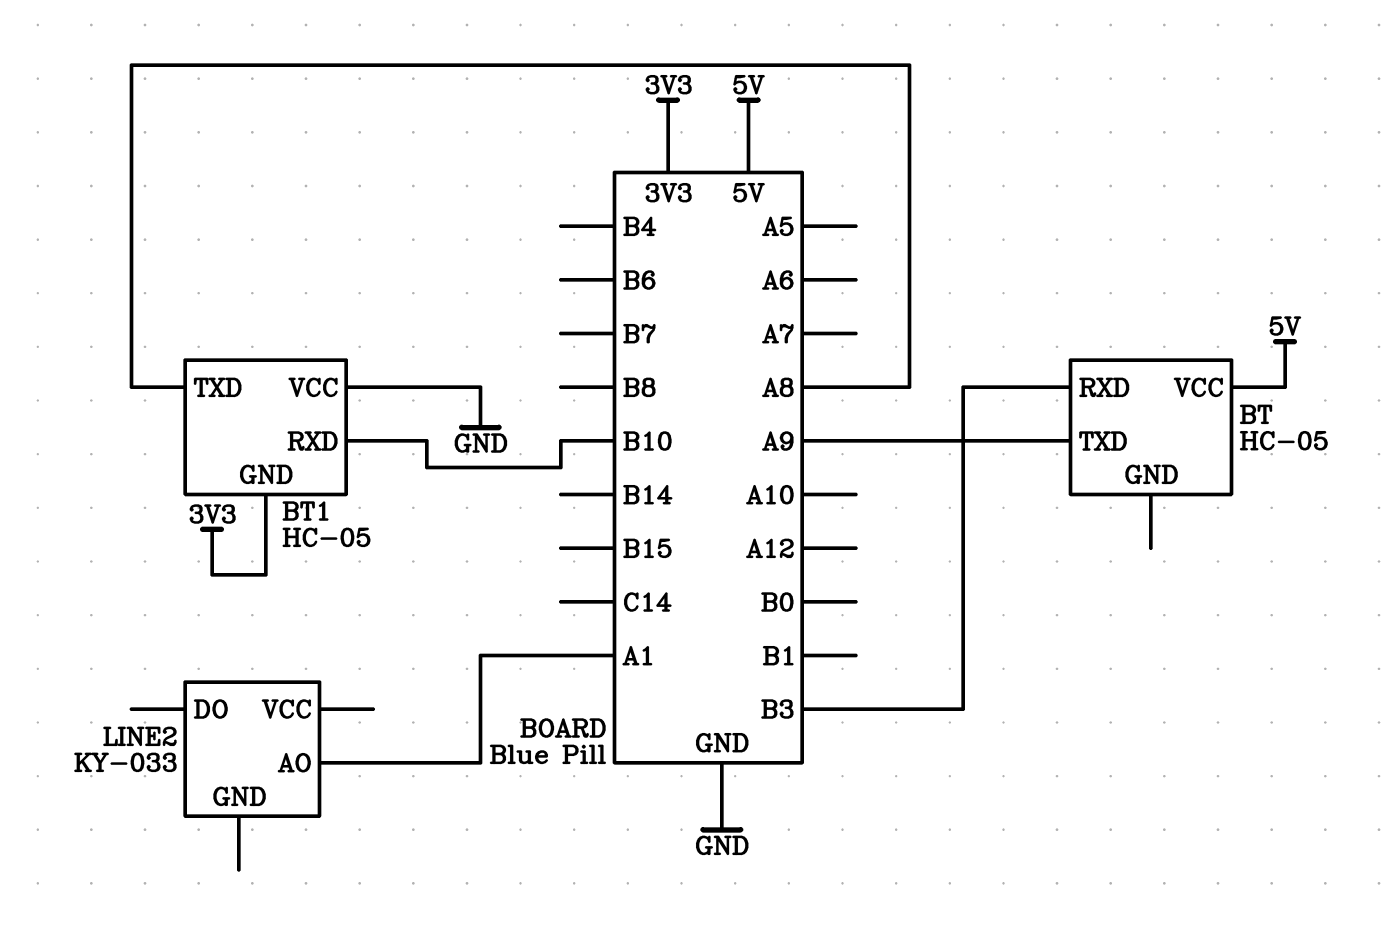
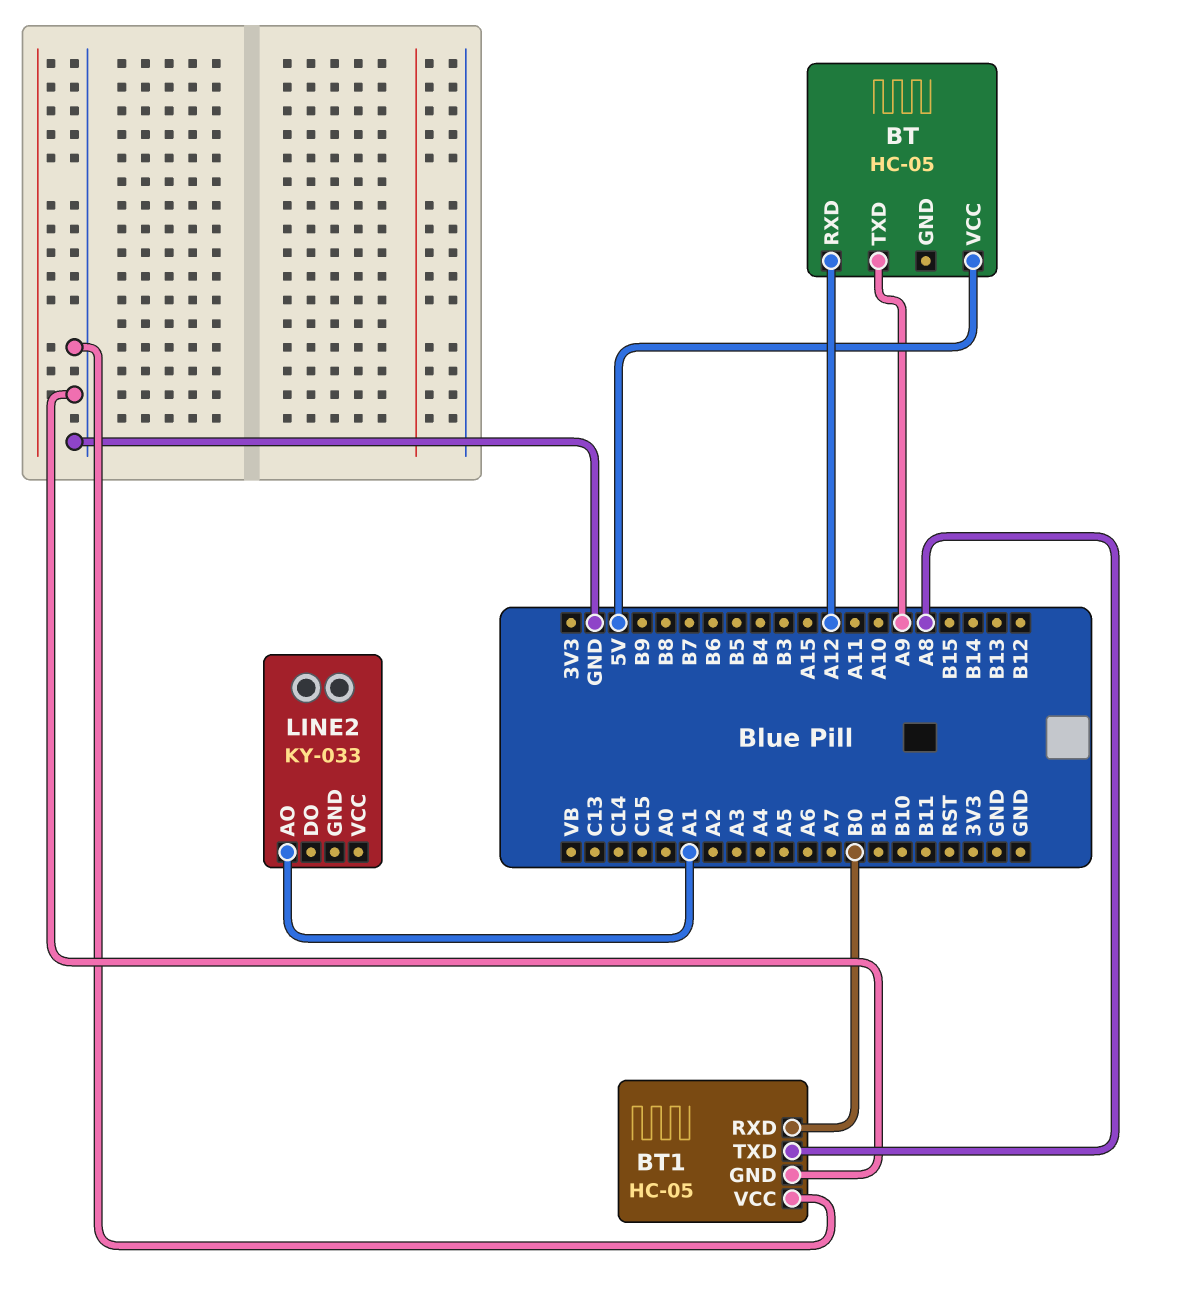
BT pin RXD: B3 -> A12
BT1 pin GND: 3V3 -> GND
BT1 pin RXD: B10 -> B0

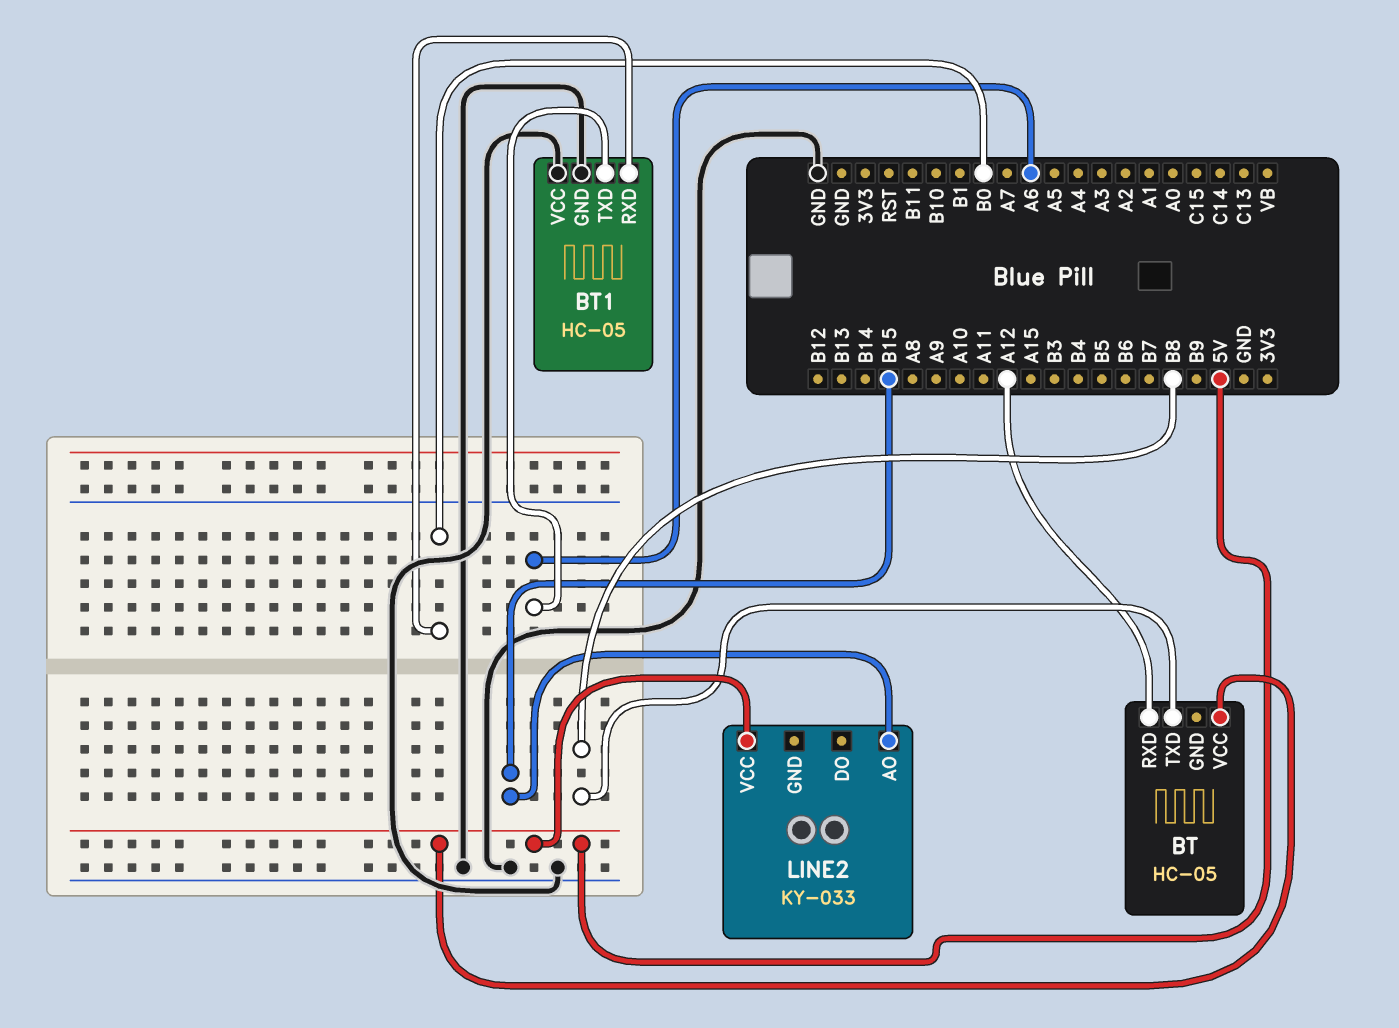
BT pin TXD: A9 -> B8
BT1 pin TXD: A8 -> A6
LINE2 pin AO: A1 -> B15
LINE2 pin VCC: none -> 5V

